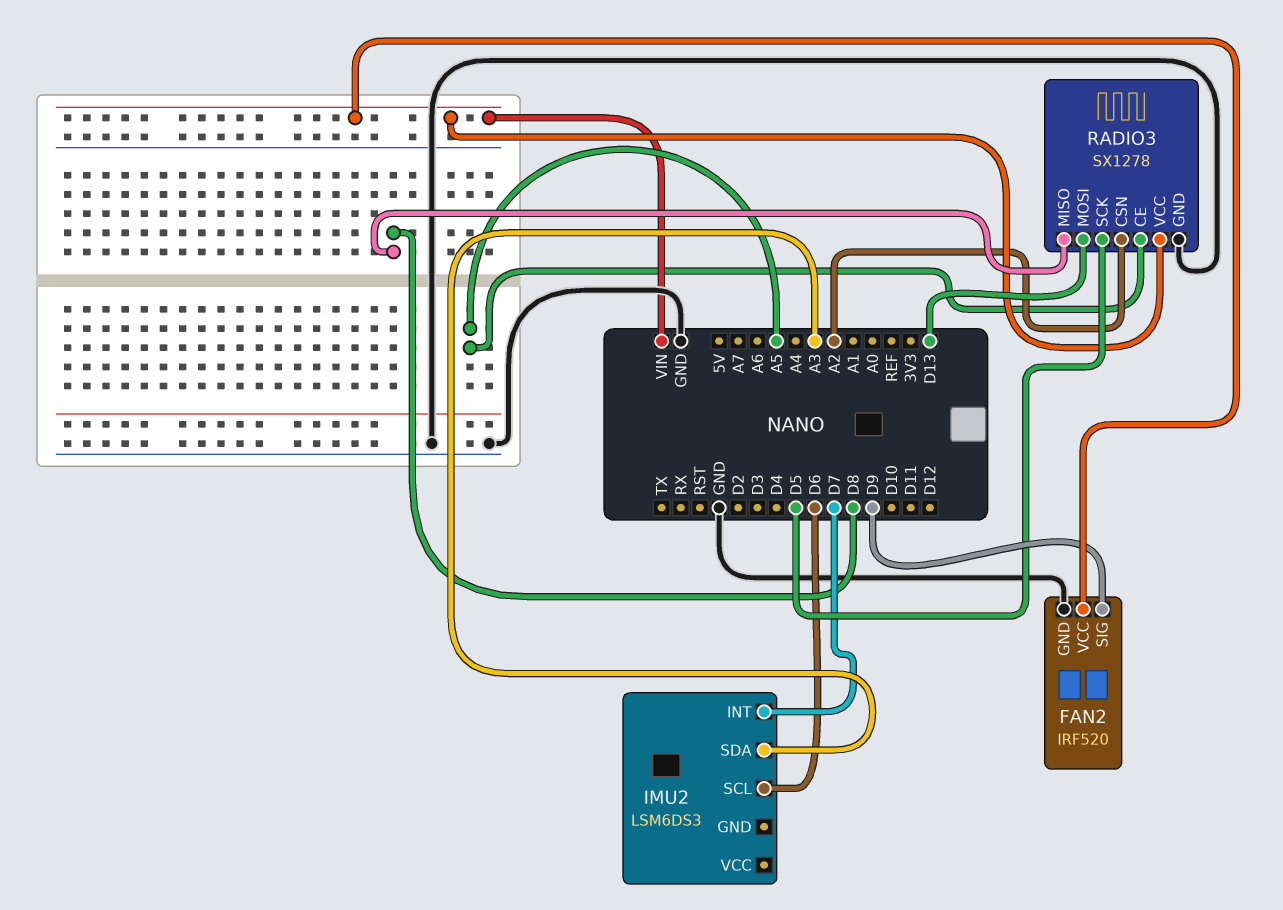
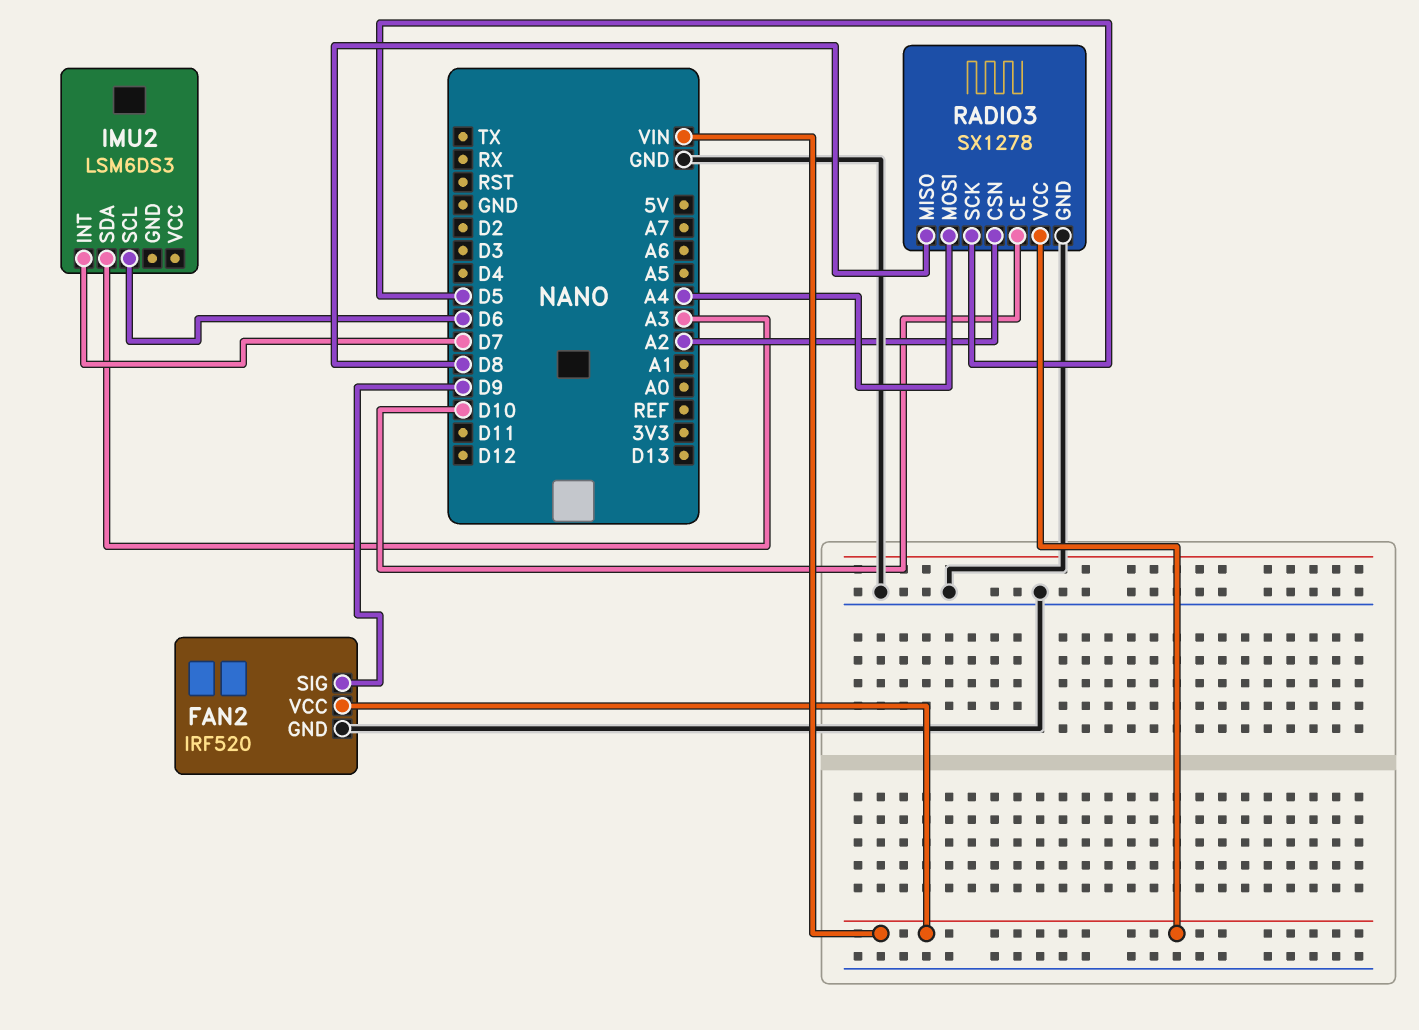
RADIO3 pin CE: A5 -> D10
RADIO3 pin MOSI: D13 -> A4

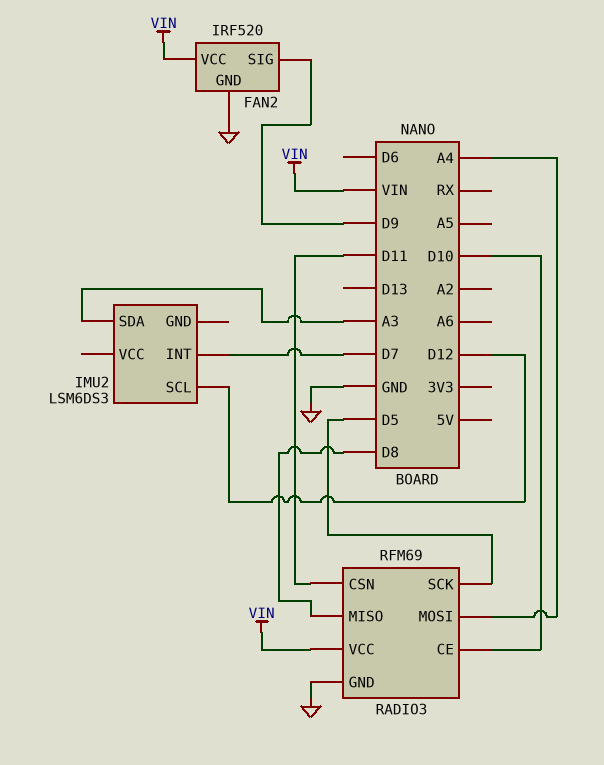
IMU2 pin SCL: D6 -> D12
RADIO3: SX1278 -> RFM69
RADIO3 pin CSN: A2 -> D11

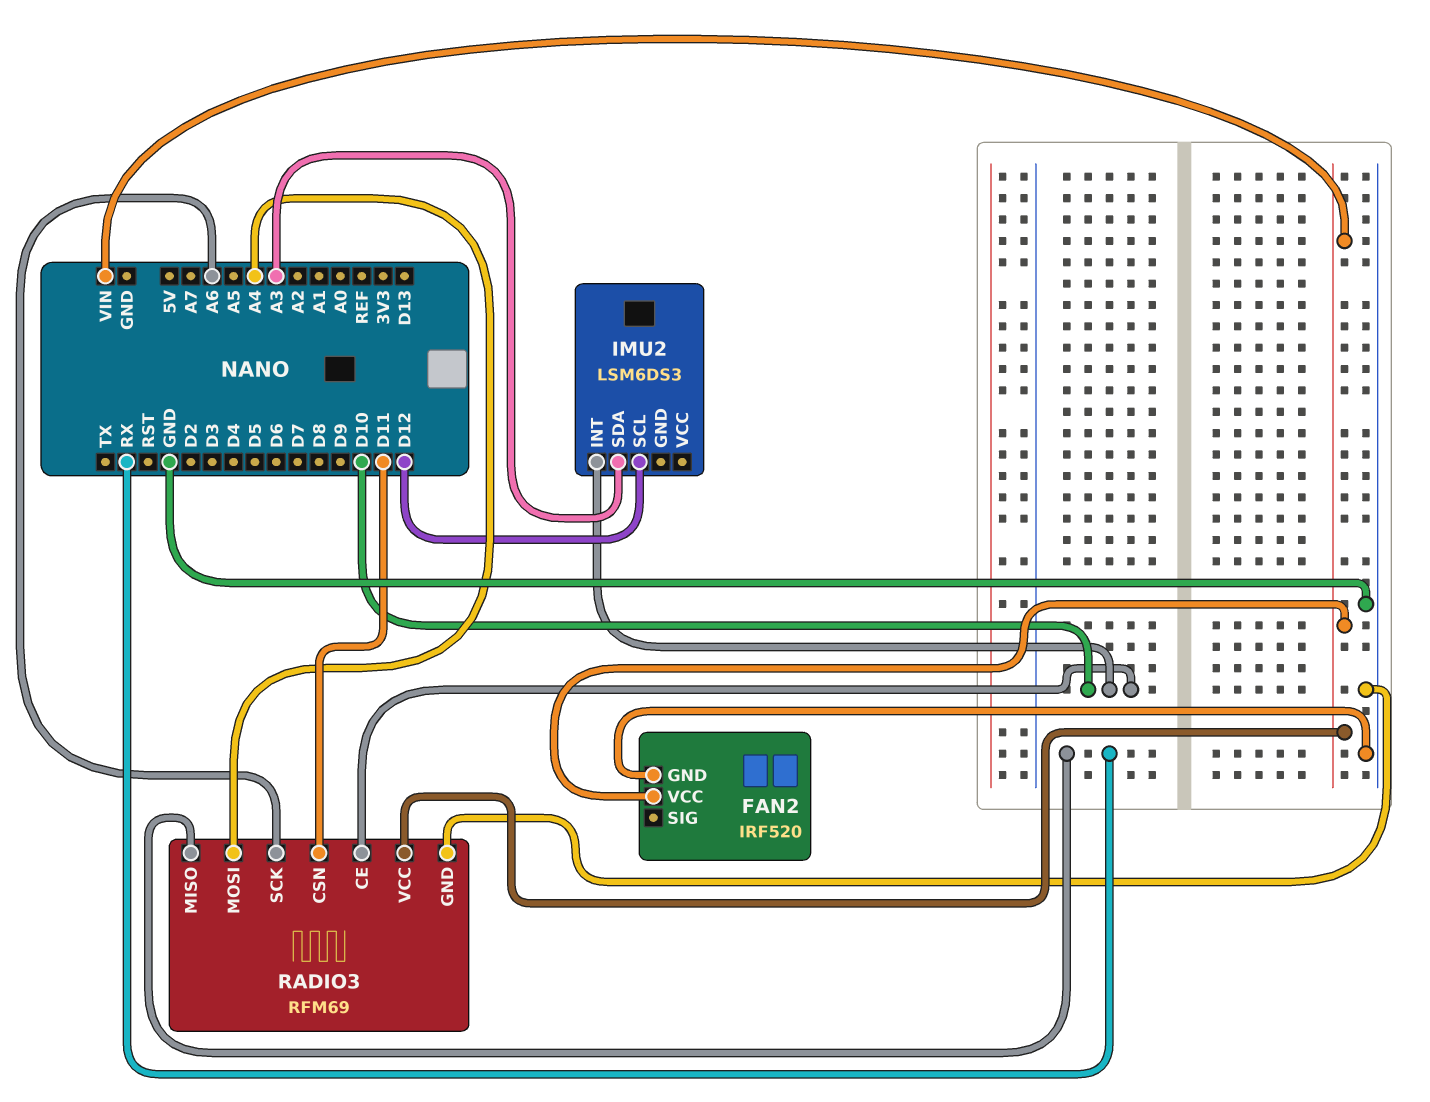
FAN2 pin SIG: D9 -> none
IMU2 pin INT: D7 -> D10
RADIO3 pin MISO: D8 -> RX
RADIO3 pin SCK: D5 -> A6

